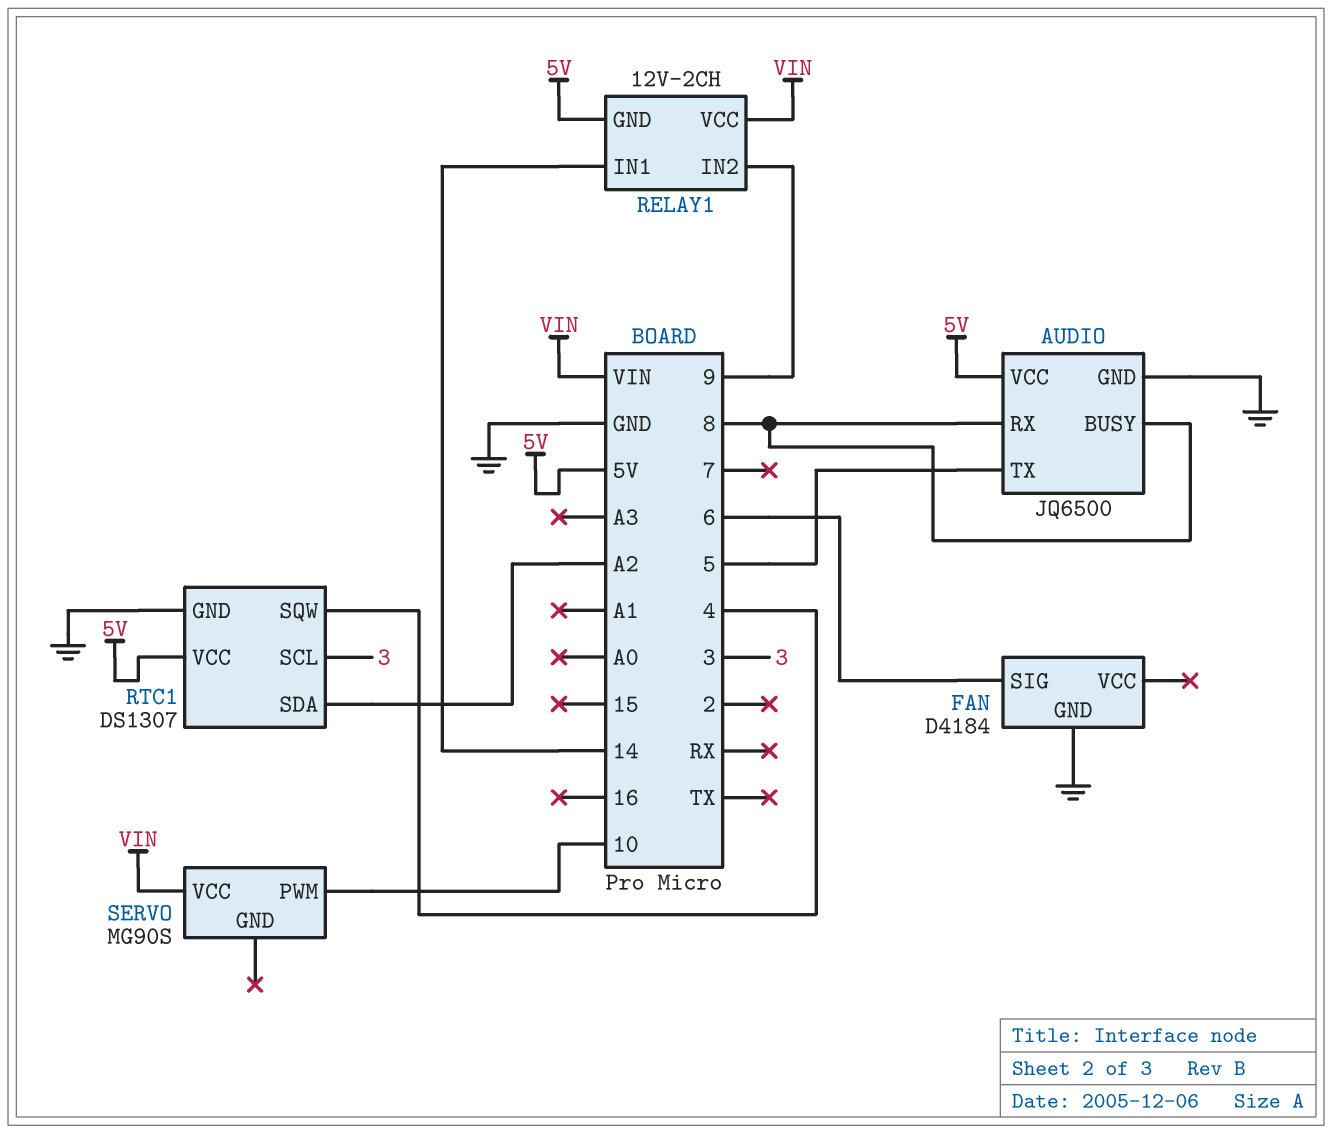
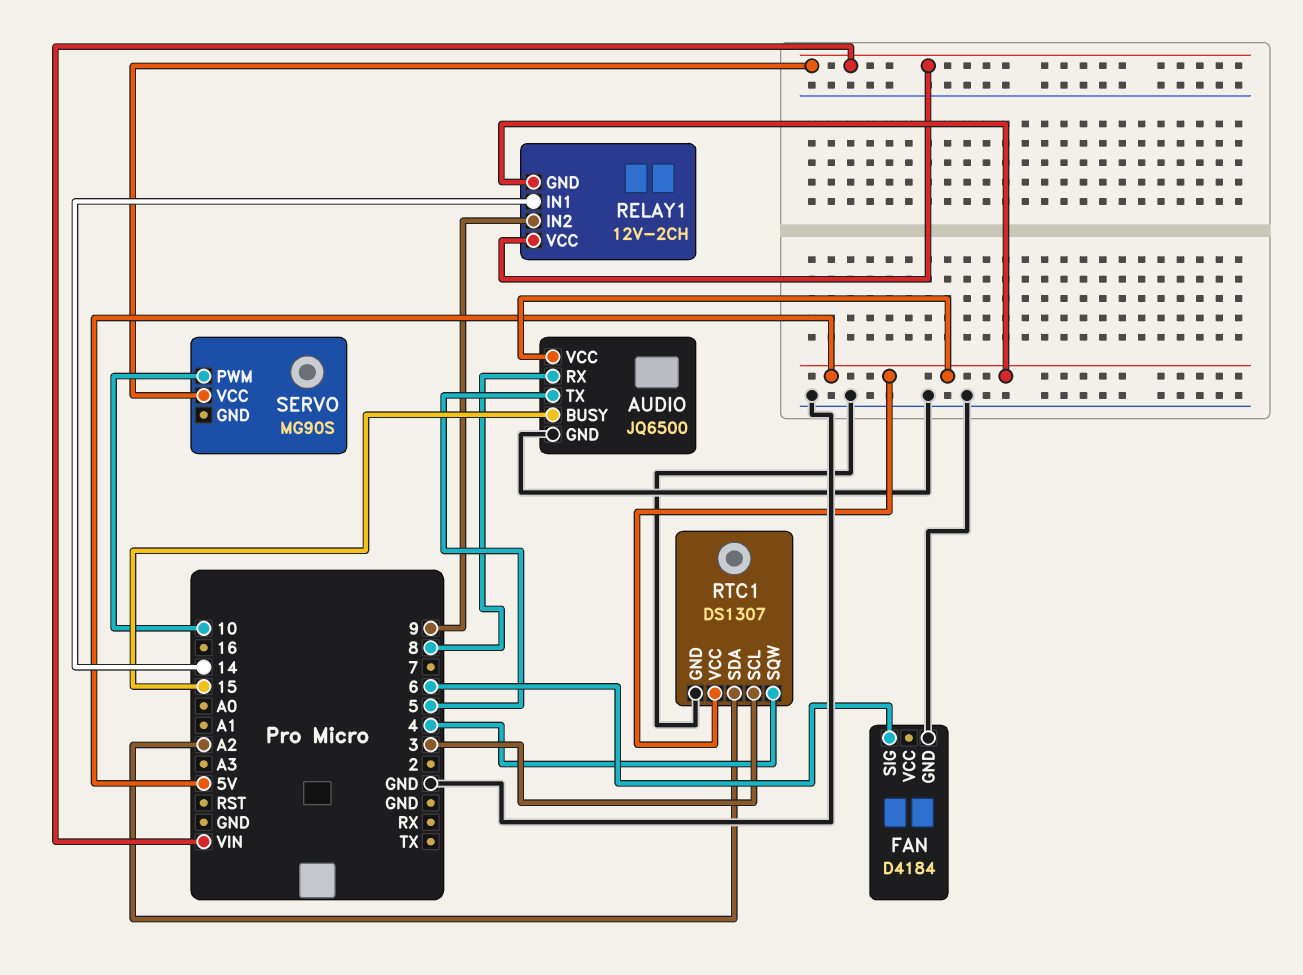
AUDIO pin BUSY: 8 -> 15

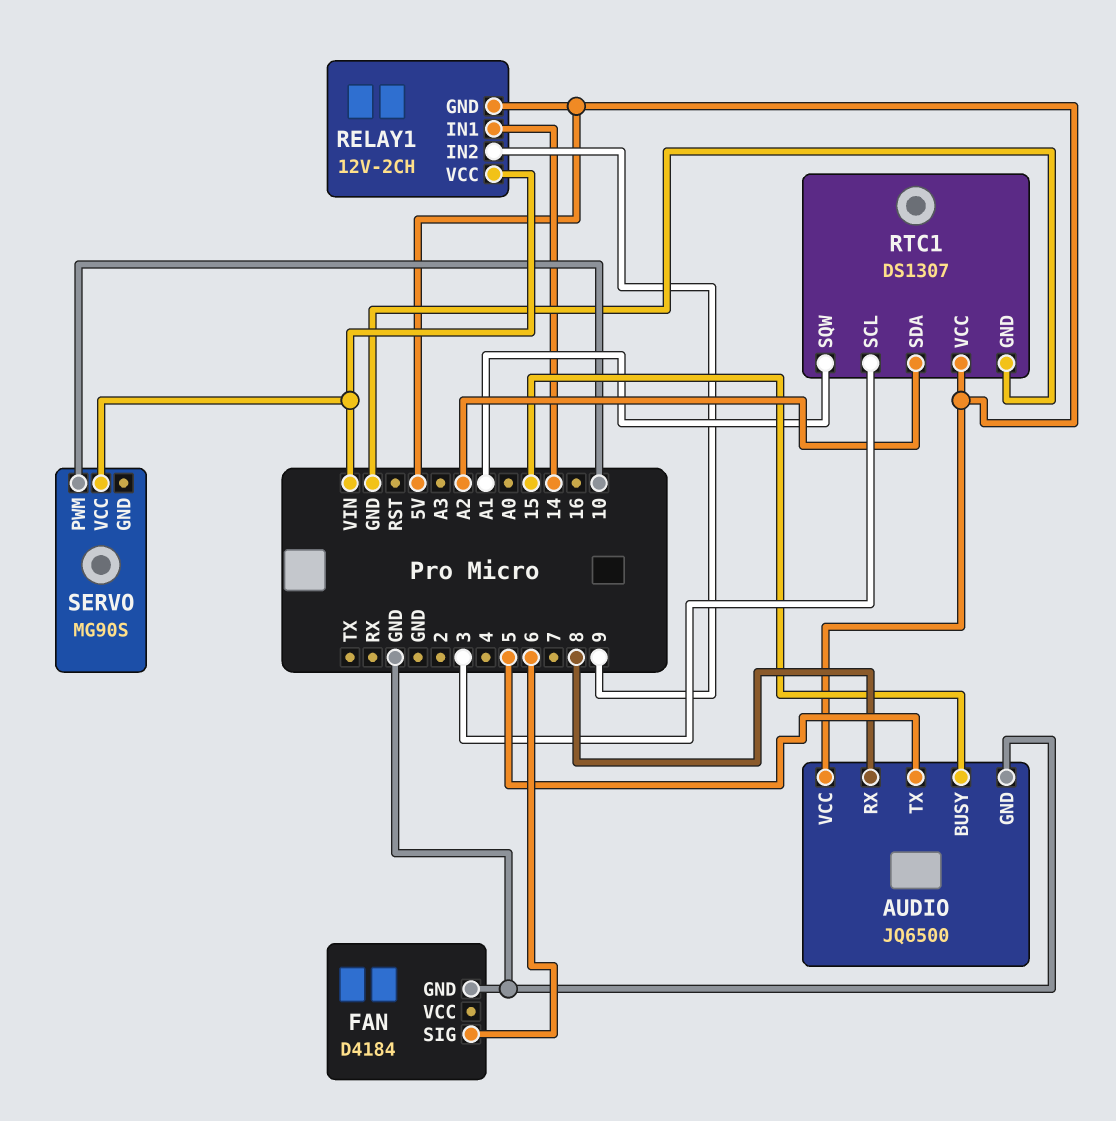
RTC1 pin SQW: 4 -> A1

